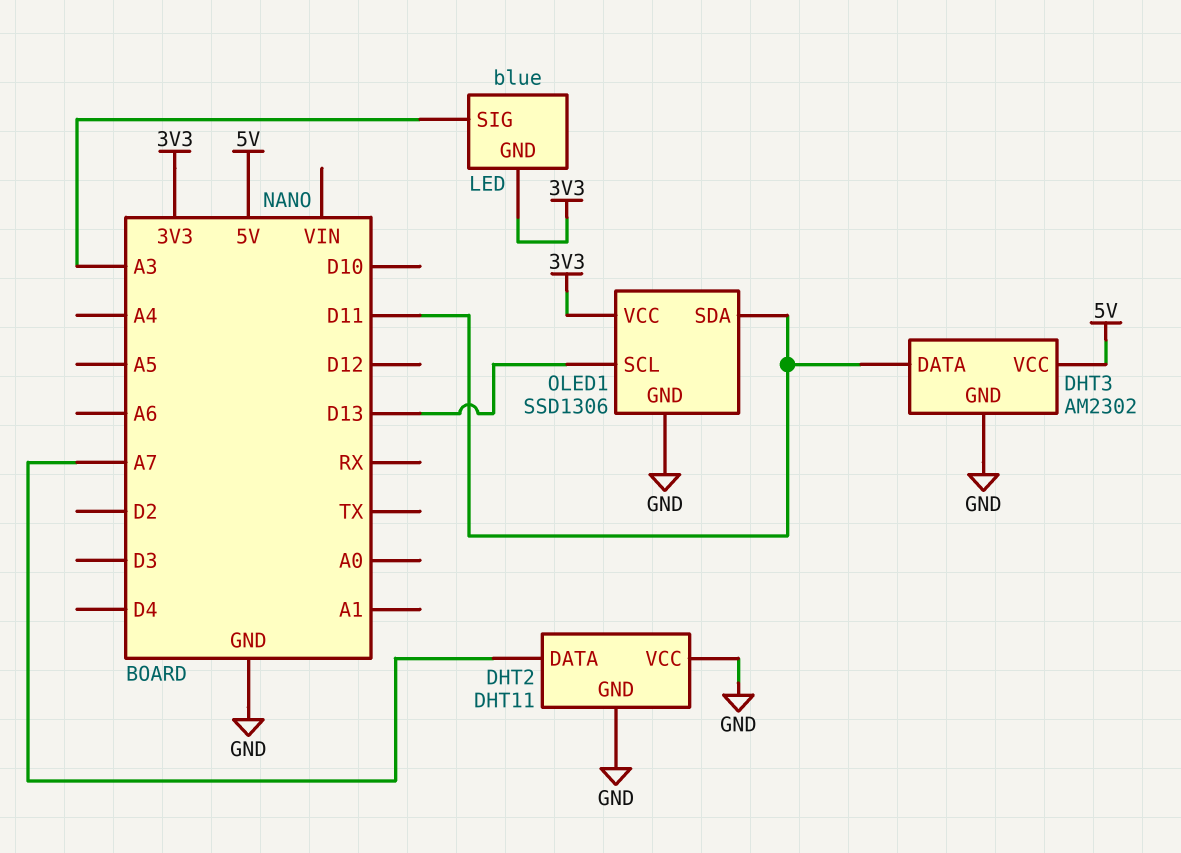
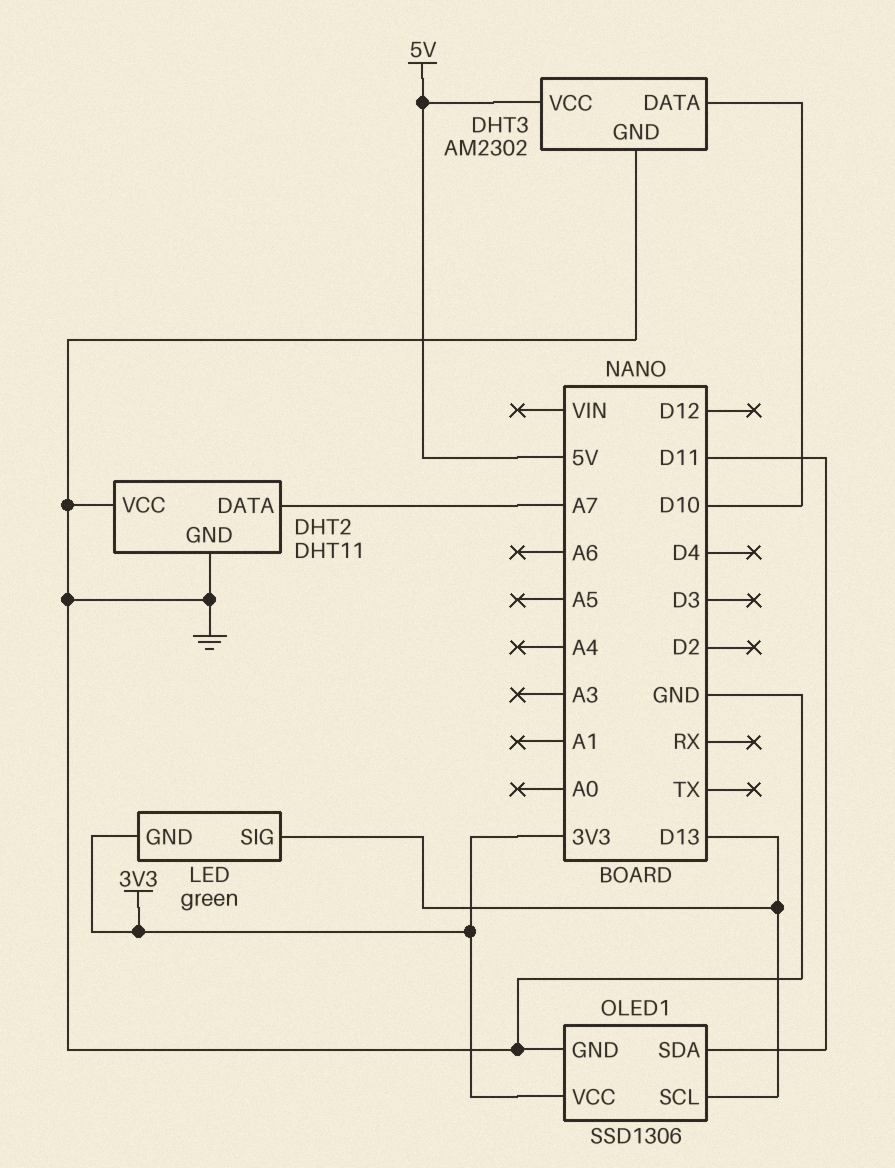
DHT3 pin DATA: D11 -> D10
LED: blue -> green
LED pin SIG: A3 -> D13

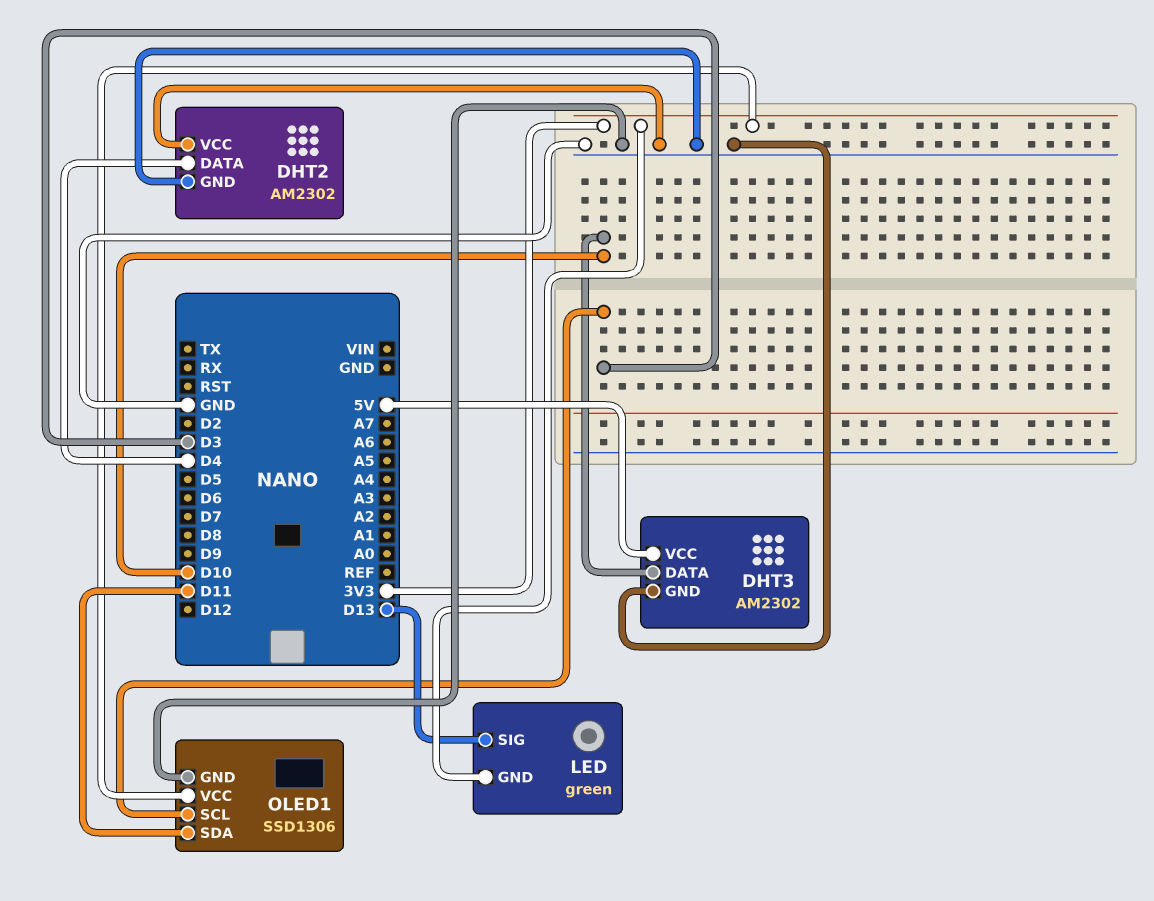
DHT2: DHT11 -> AM2302
DHT2 pin DATA: A7 -> D4
OLED1 pin SCL: D13 -> D3

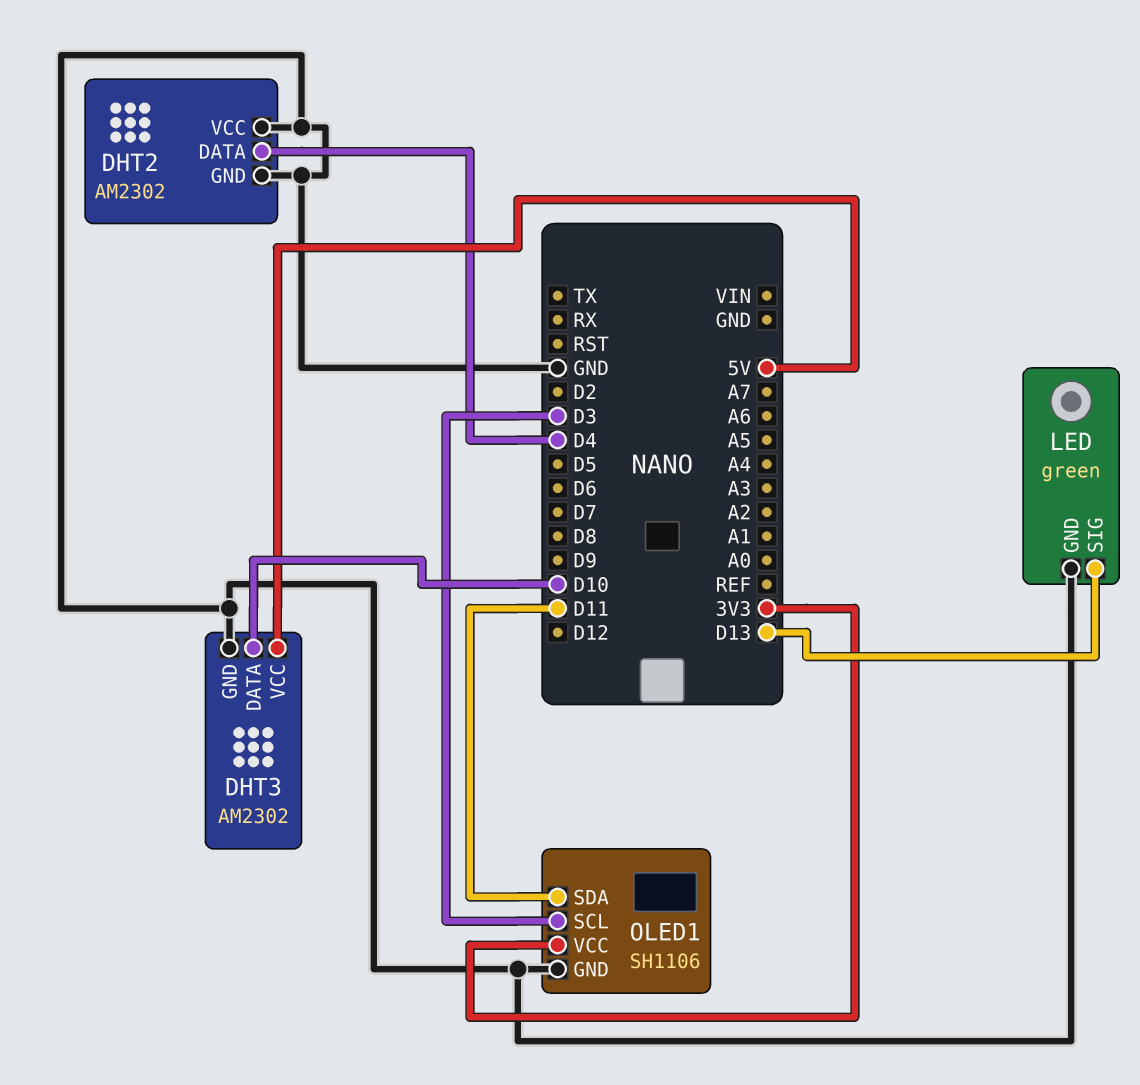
LED pin GND: 3V3 -> GND
OLED1: SSD1306 -> SH1106

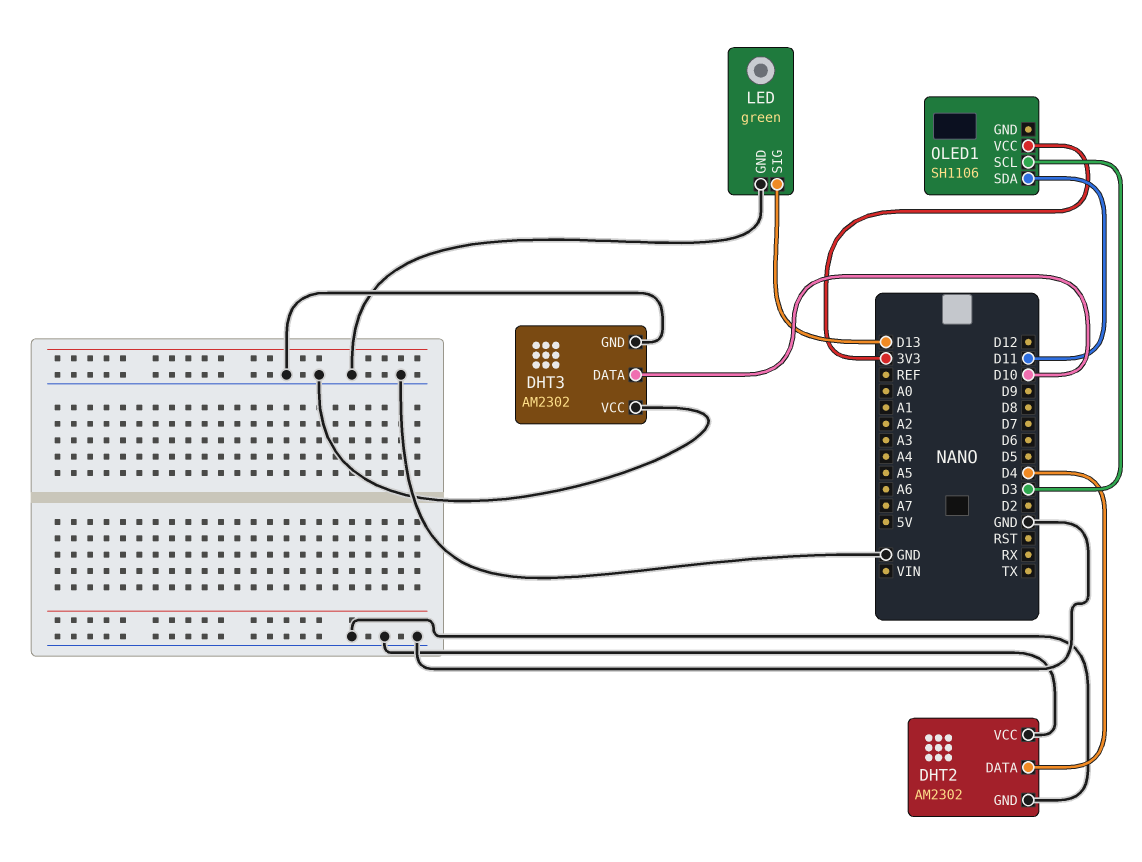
DHT3 pin VCC: 5V -> GND
OLED1 pin GND: GND -> none

